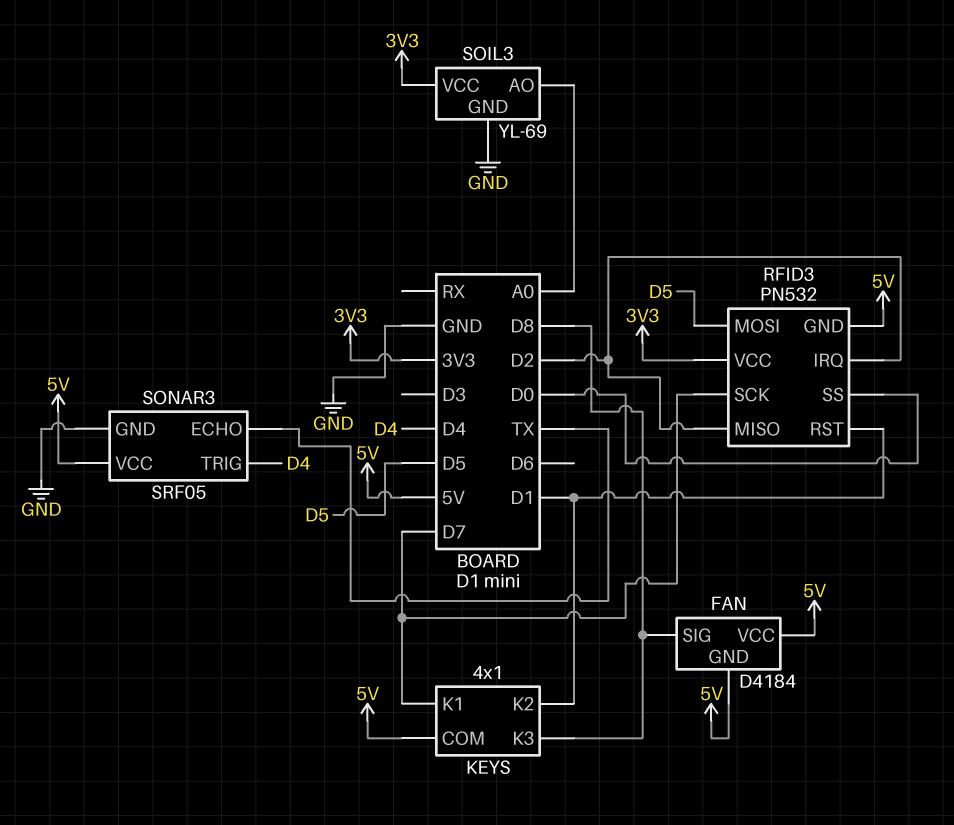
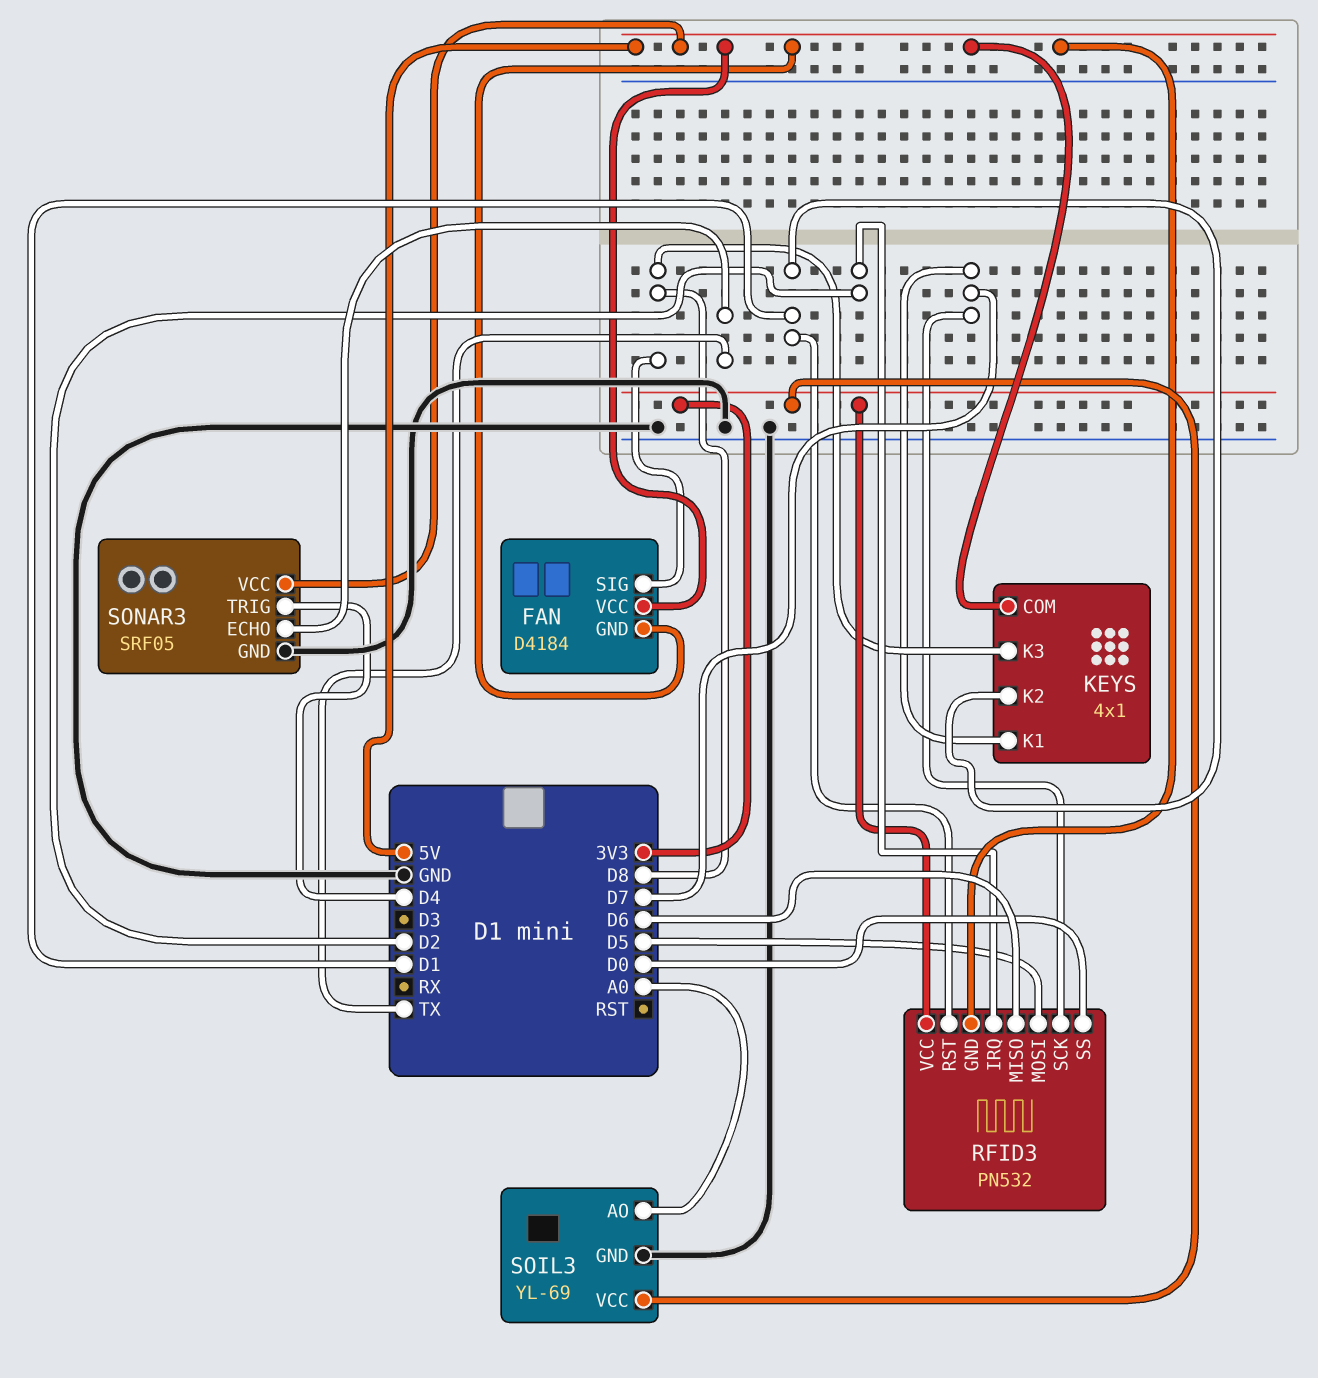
RFID3 pin MISO: D2 -> D6

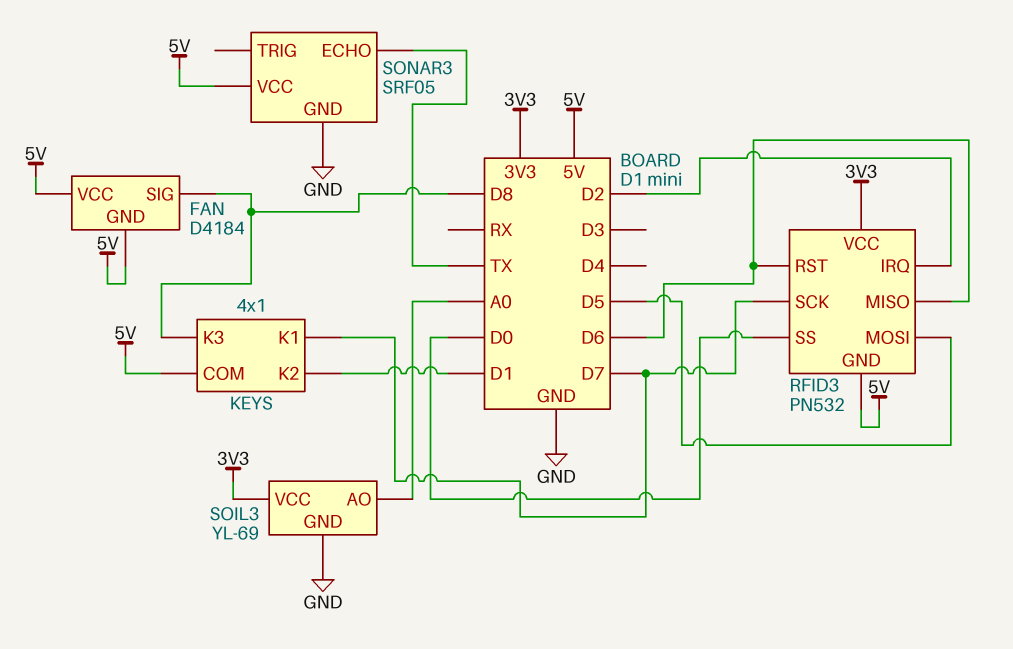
RFID3 pin RST: D1 -> D6
SONAR3 pin TRIG: D4 -> none

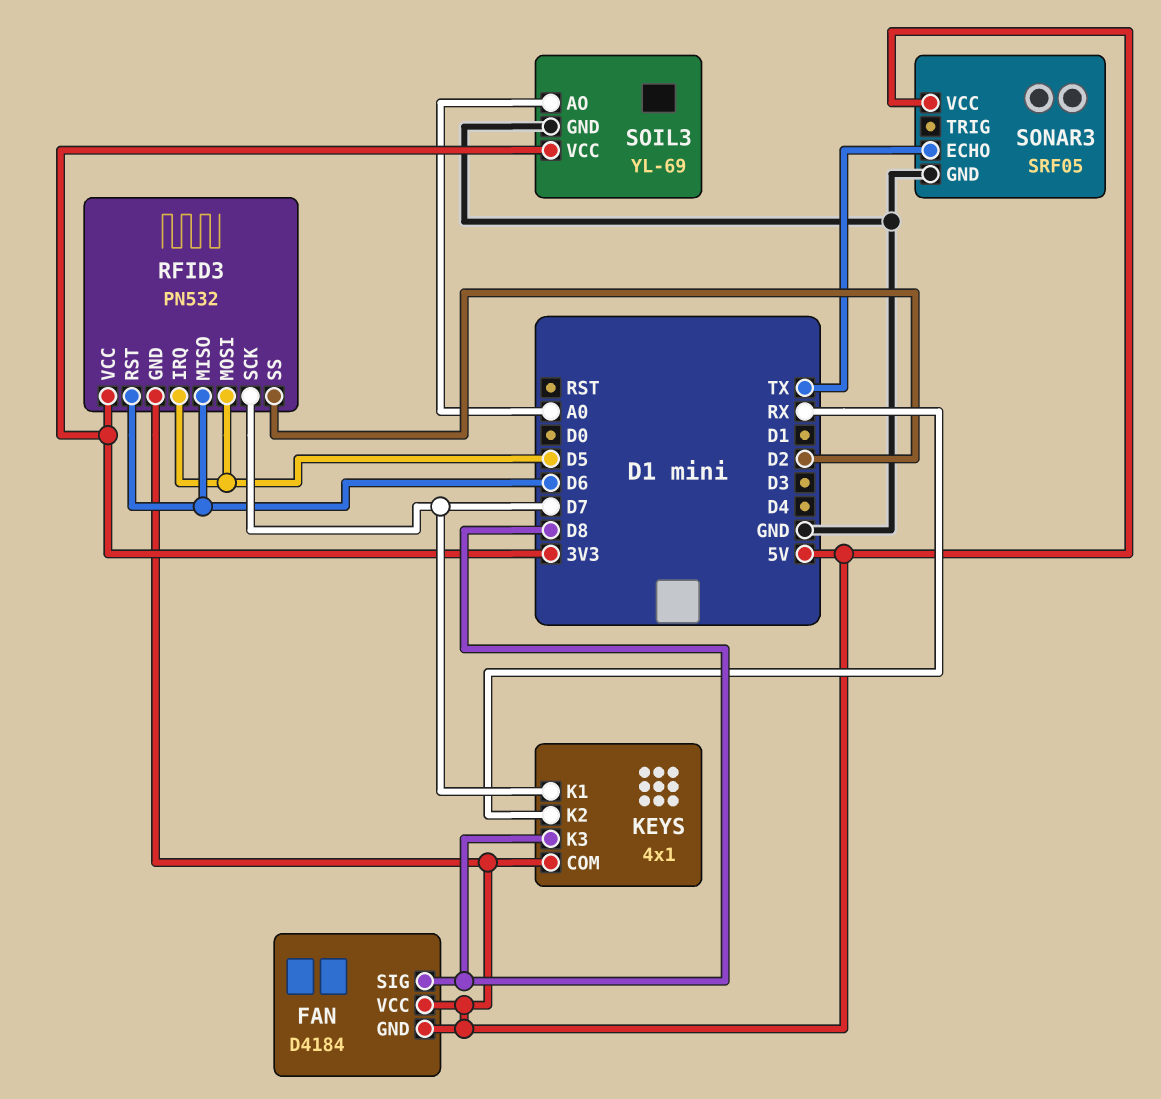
KEYS pin K2: D1 -> RX
RFID3 pin IRQ: D2 -> D5
RFID3 pin SS: D0 -> D2

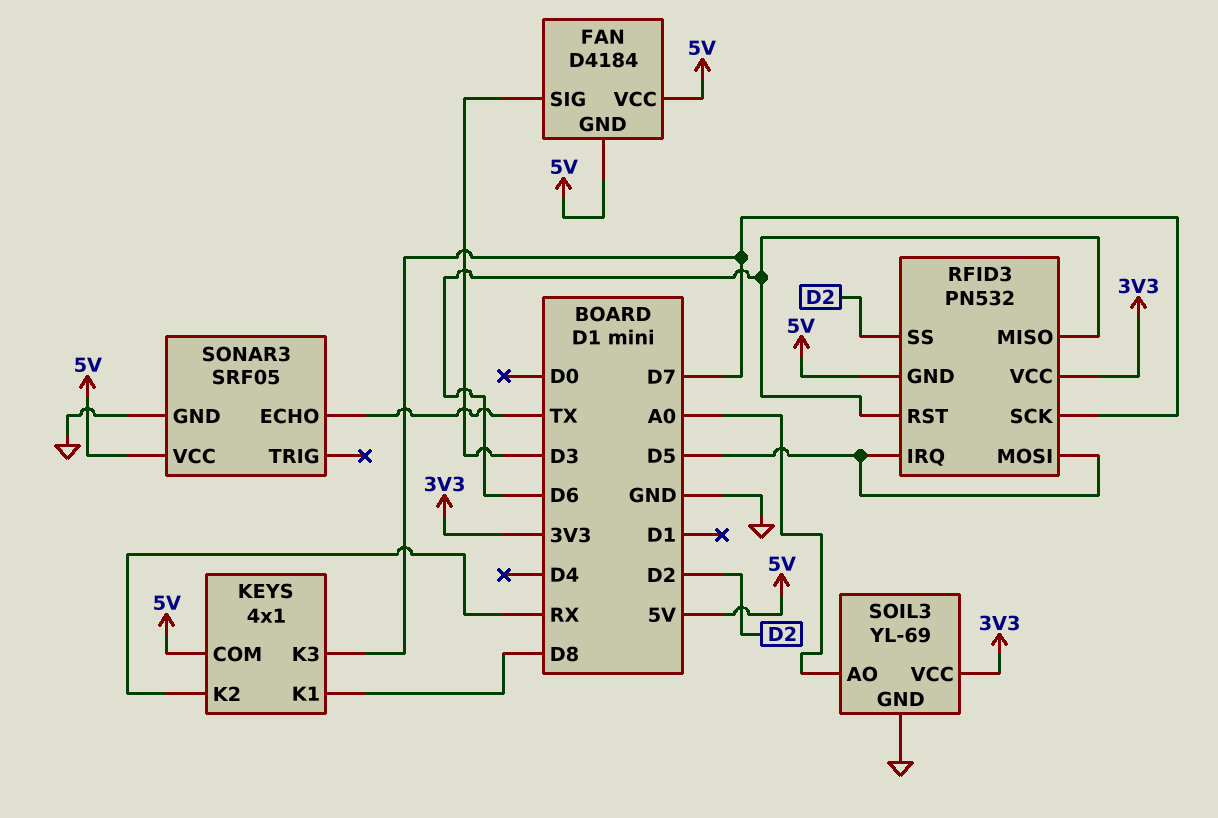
FAN pin SIG: D8 -> D3
KEYS pin K1: D7 -> D8
KEYS pin K3: D8 -> D7

